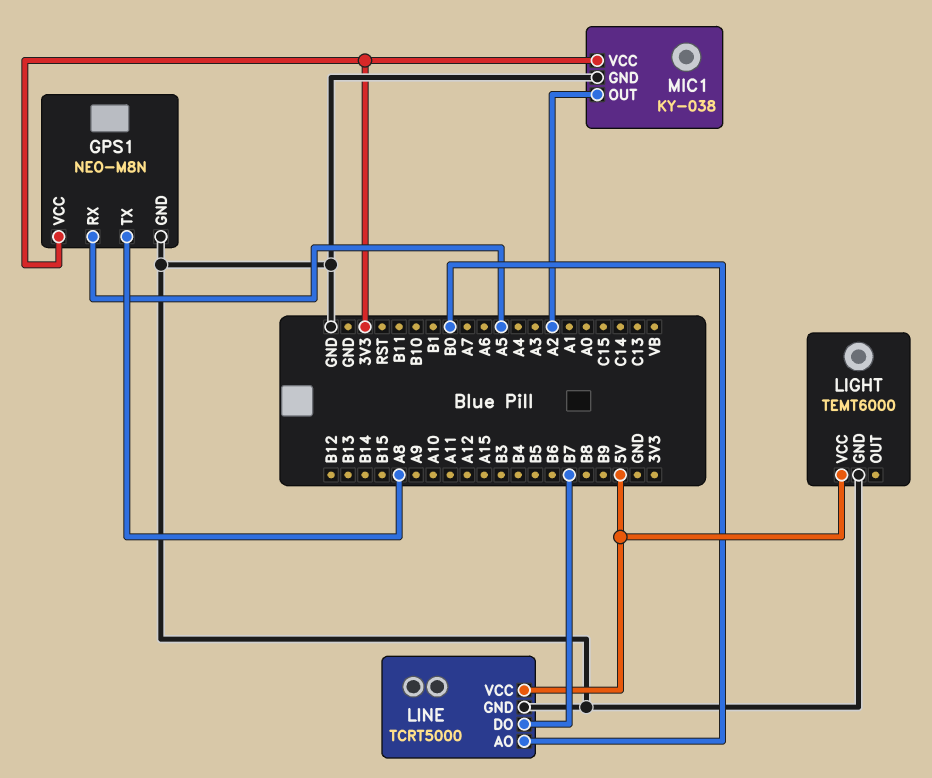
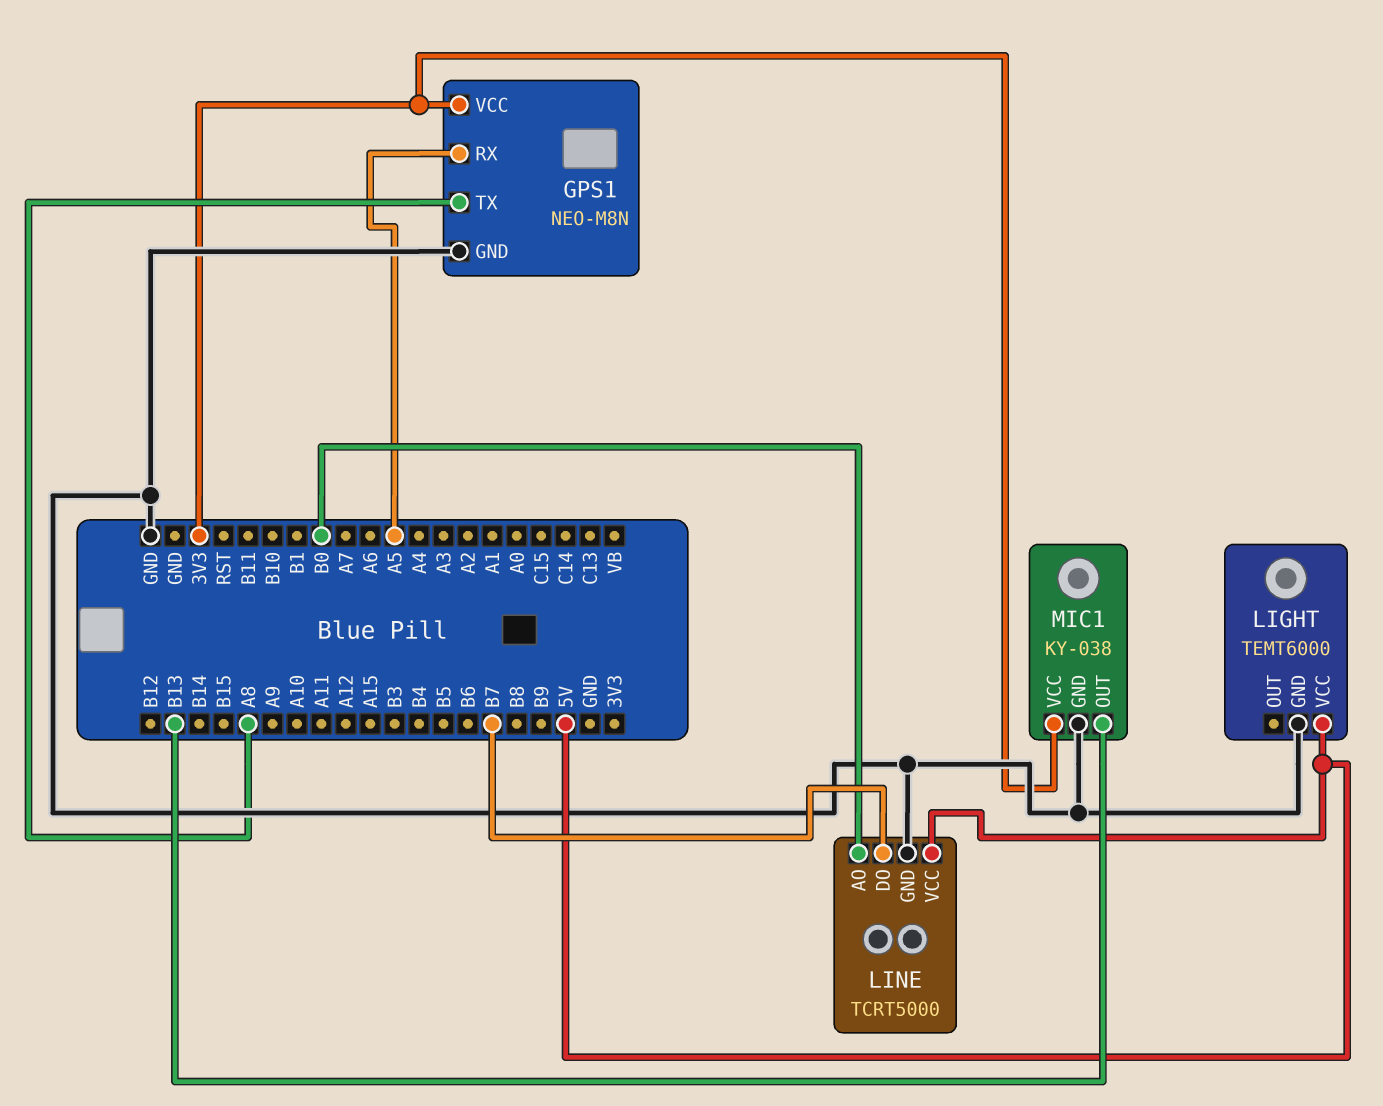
MIC1 pin OUT: A2 -> B13

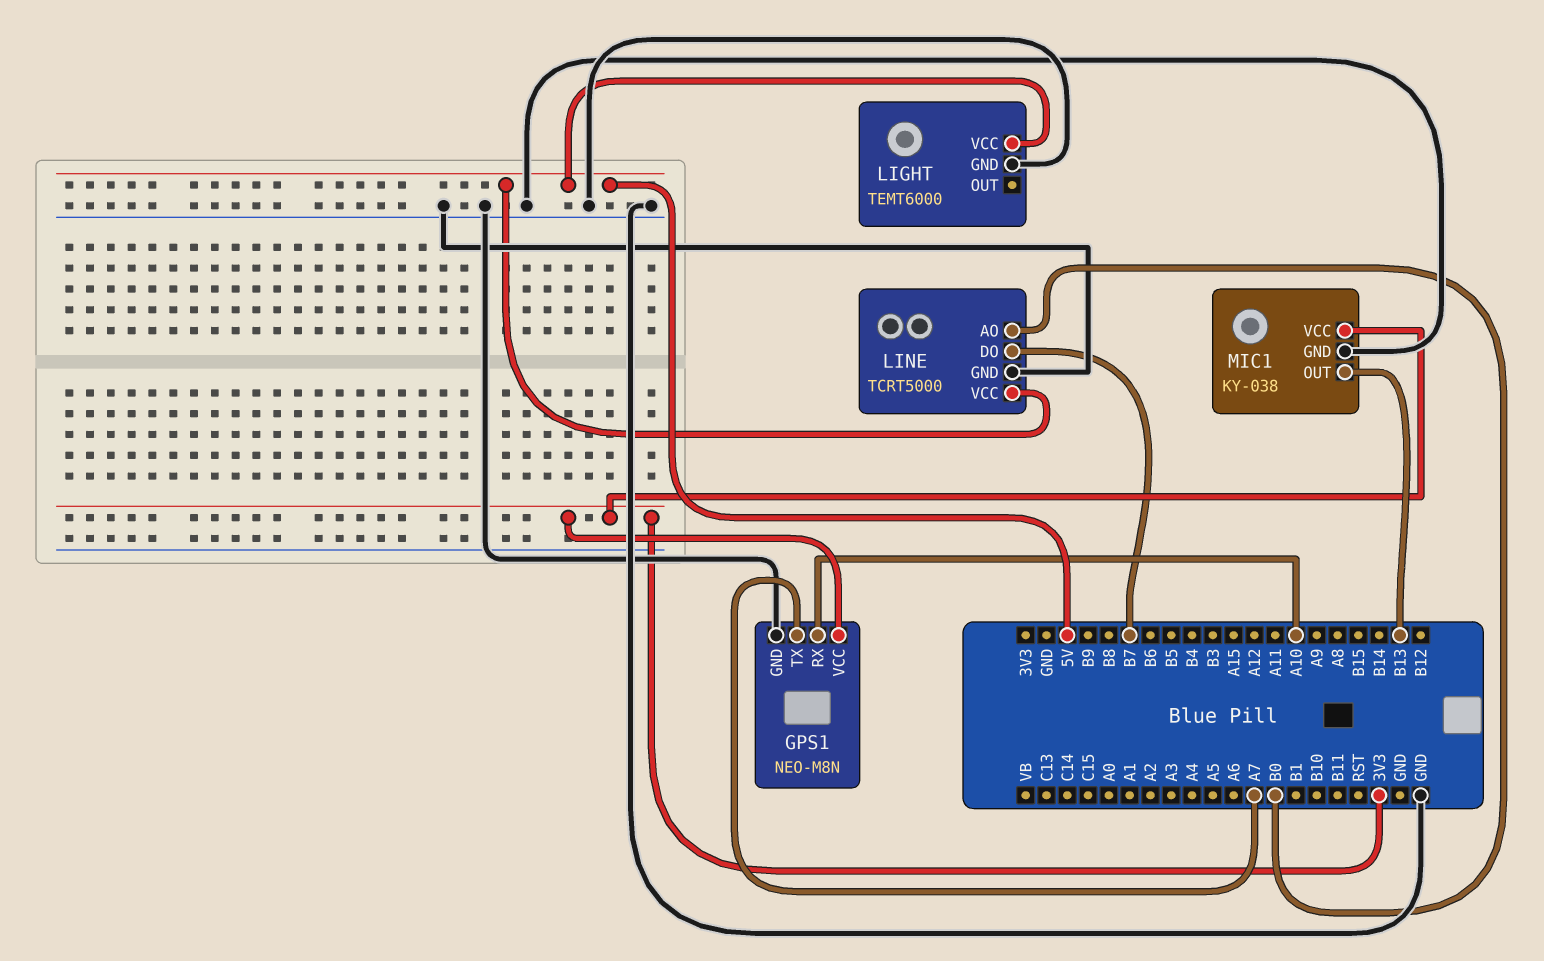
GPS1 pin RX: A5 -> A10
GPS1 pin TX: A8 -> A7

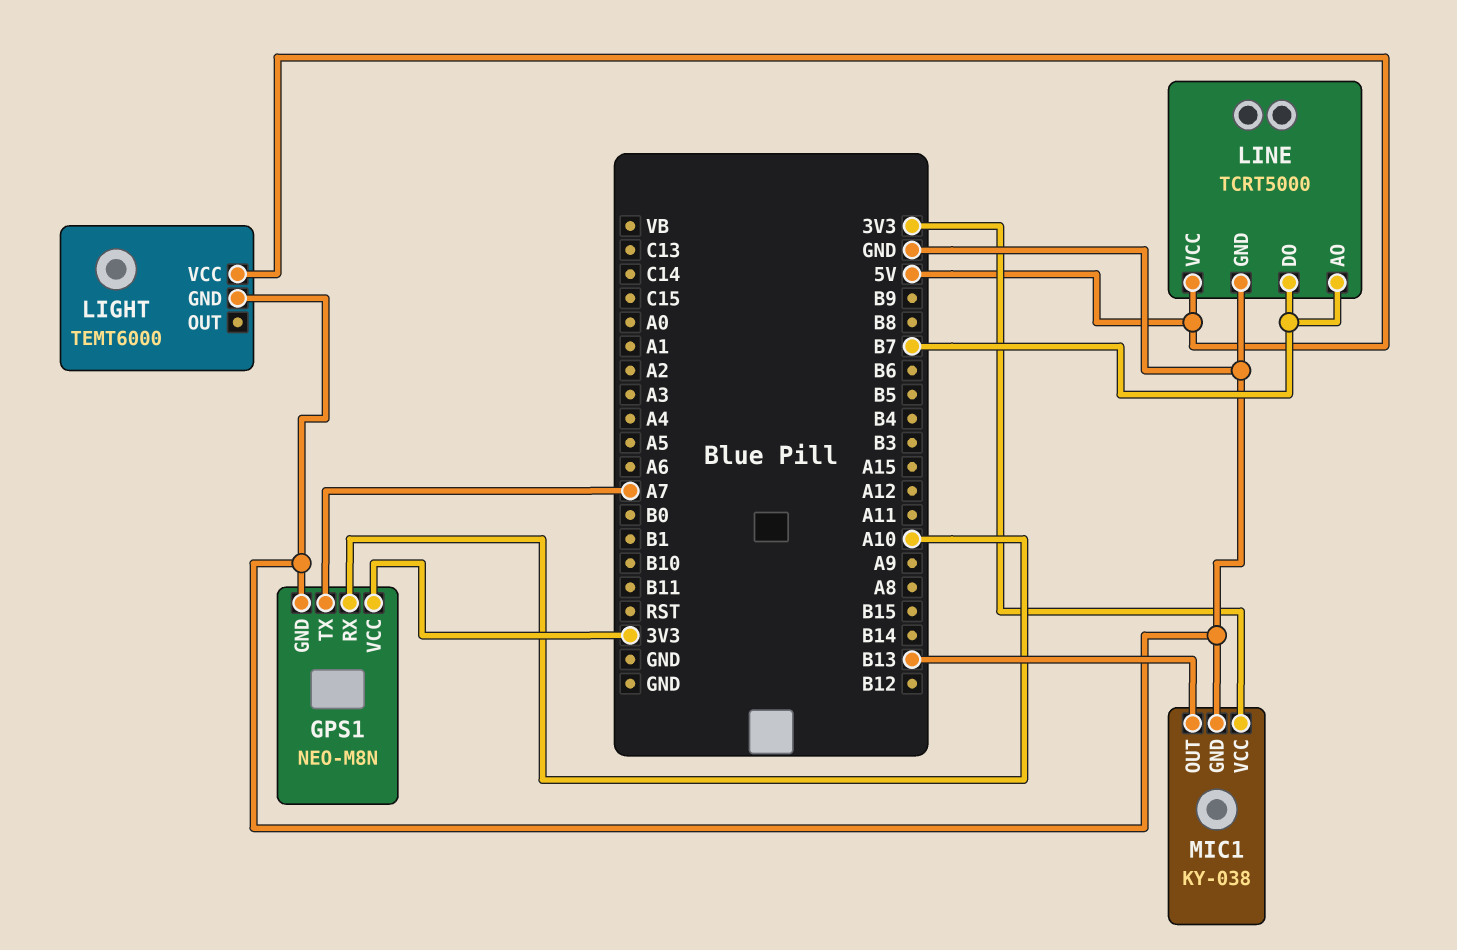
LINE pin AO: B0 -> B7

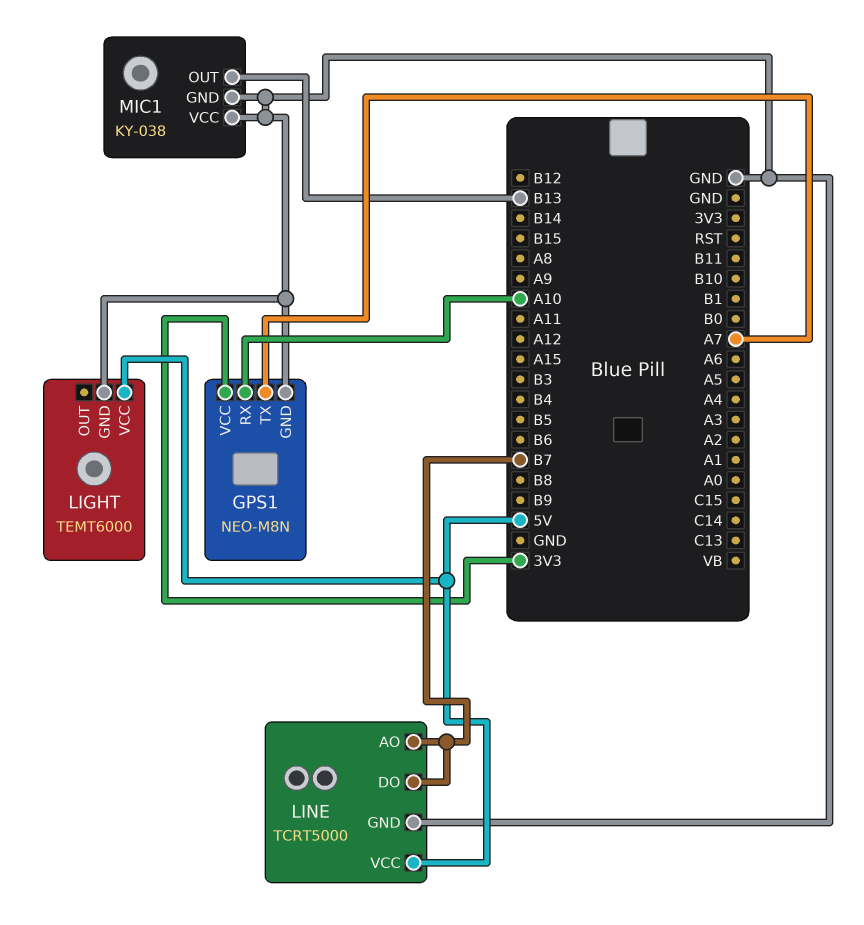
MIC1 pin VCC: 3V3 -> GND

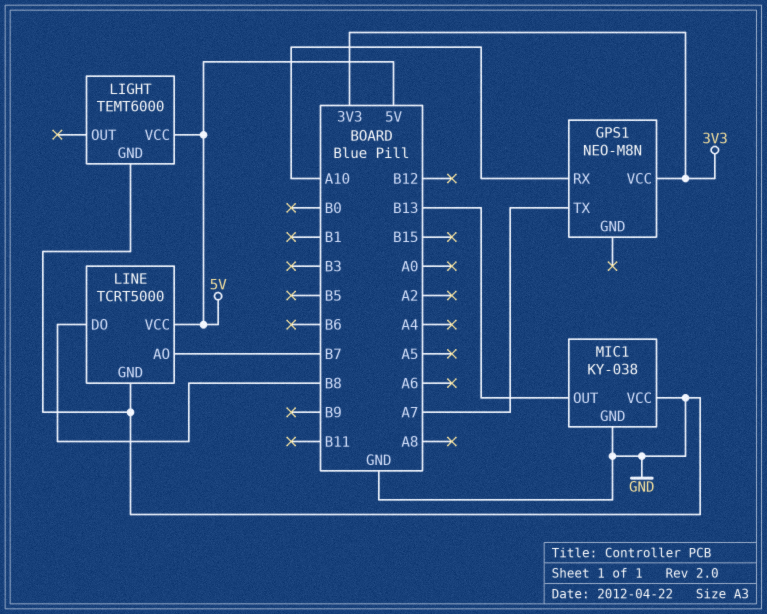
GPS1 pin GND: GND -> none
LINE pin DO: B7 -> B8

